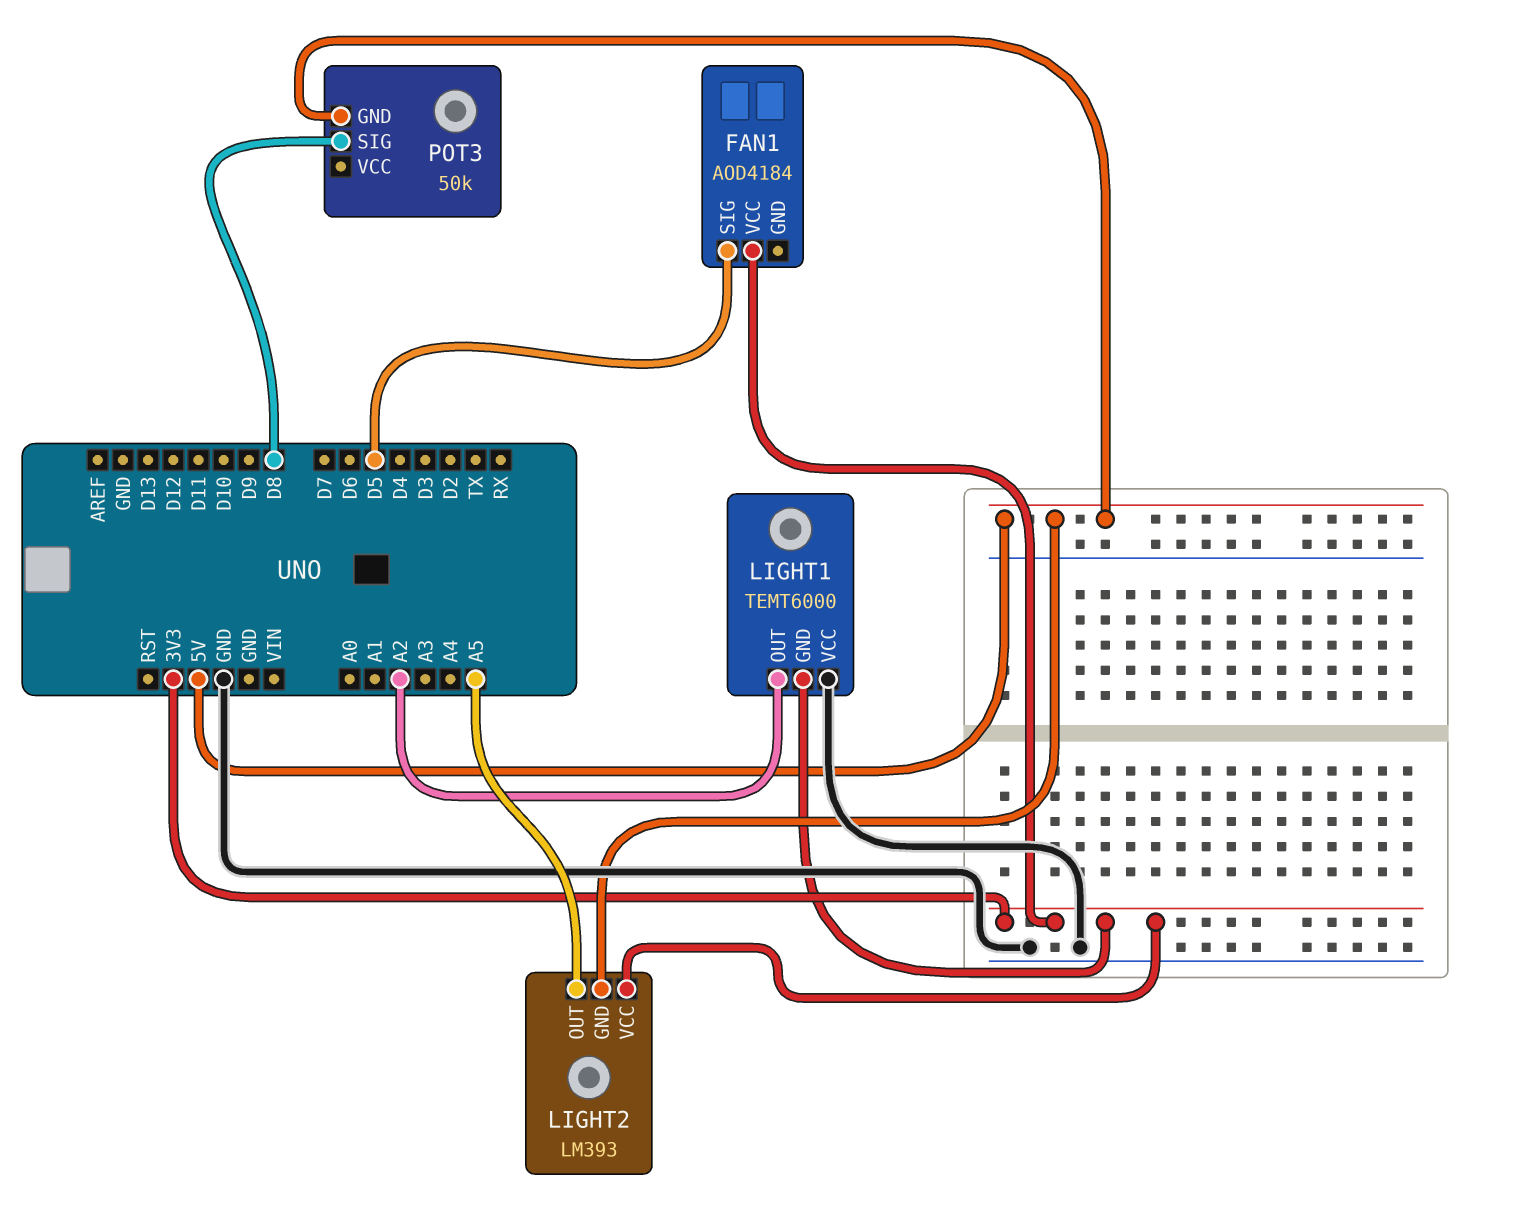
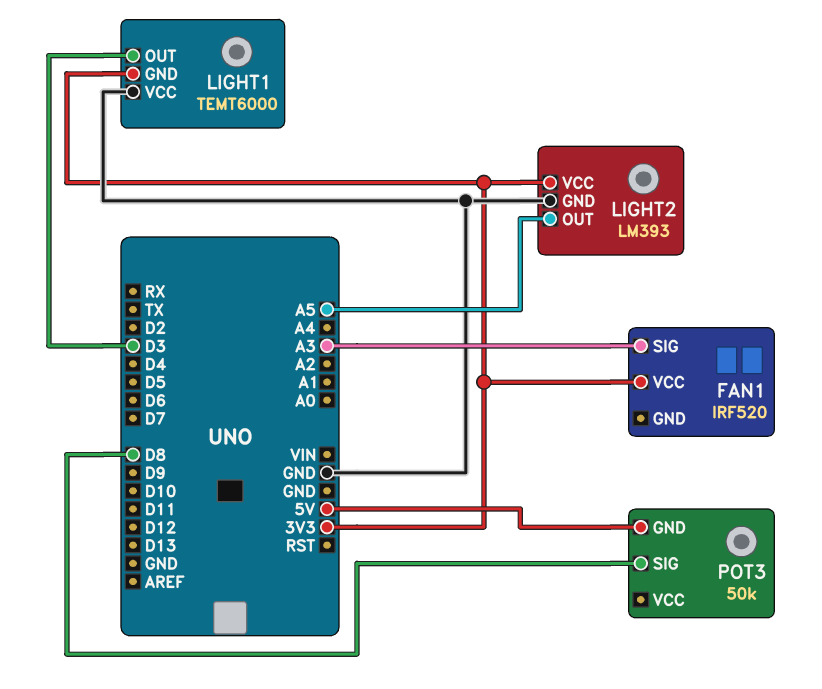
FAN1: AOD4184 -> IRF520
FAN1 pin SIG: D5 -> A3
LIGHT1 pin OUT: A2 -> D3
LIGHT2 pin GND: 5V -> GND

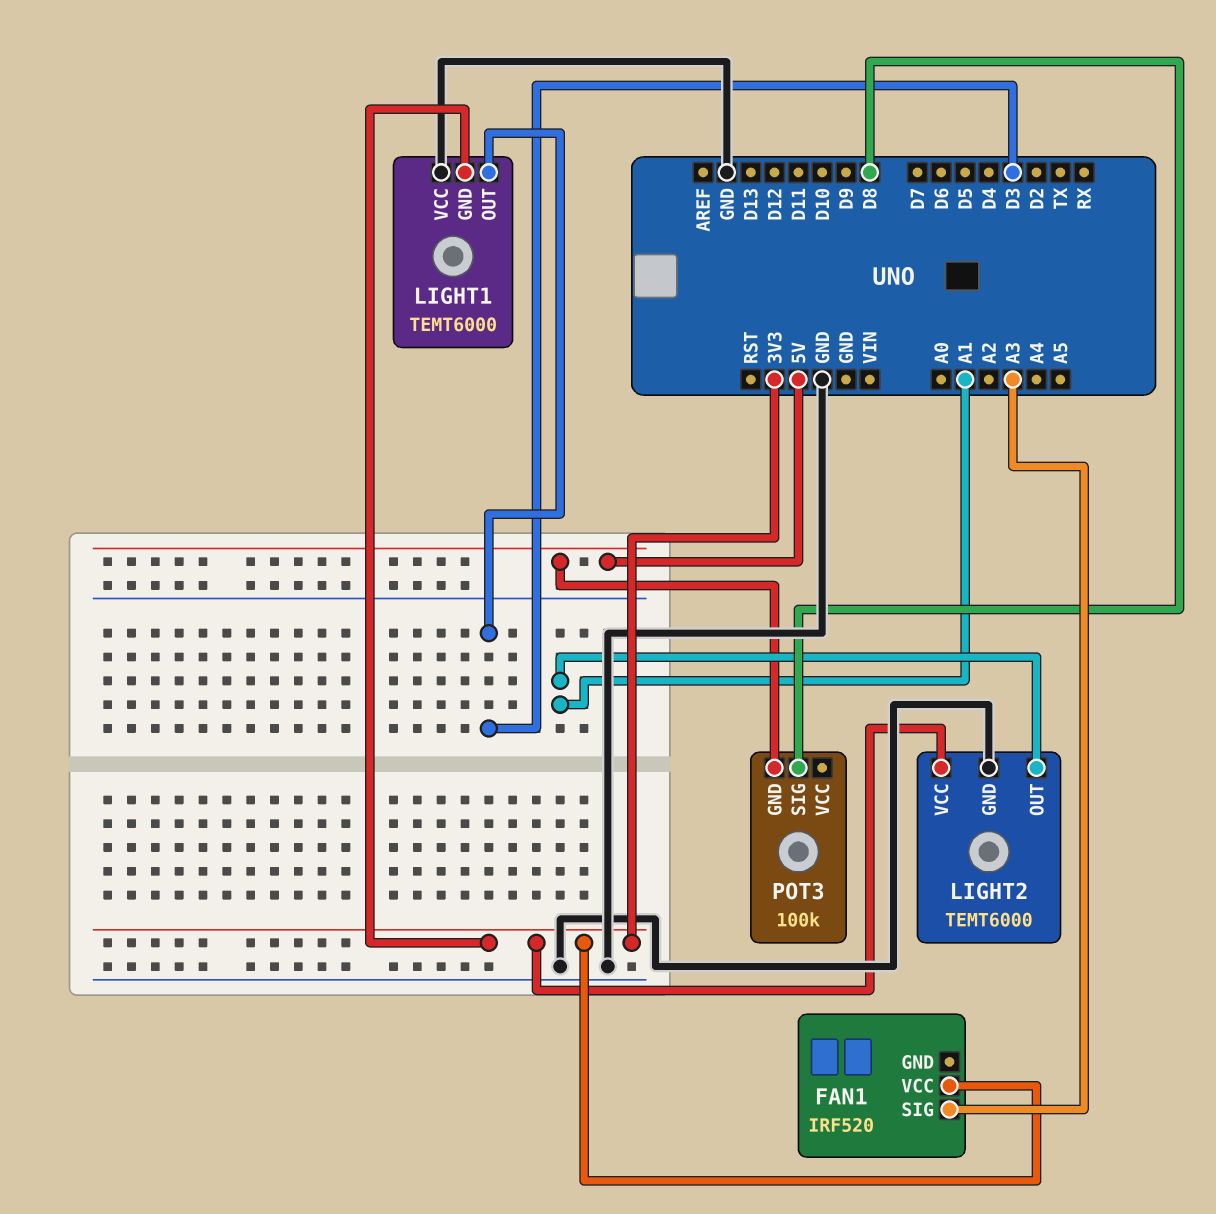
LIGHT2: LM393 -> TEMT6000
LIGHT2 pin OUT: A5 -> A1
POT3: 50k -> 100k

